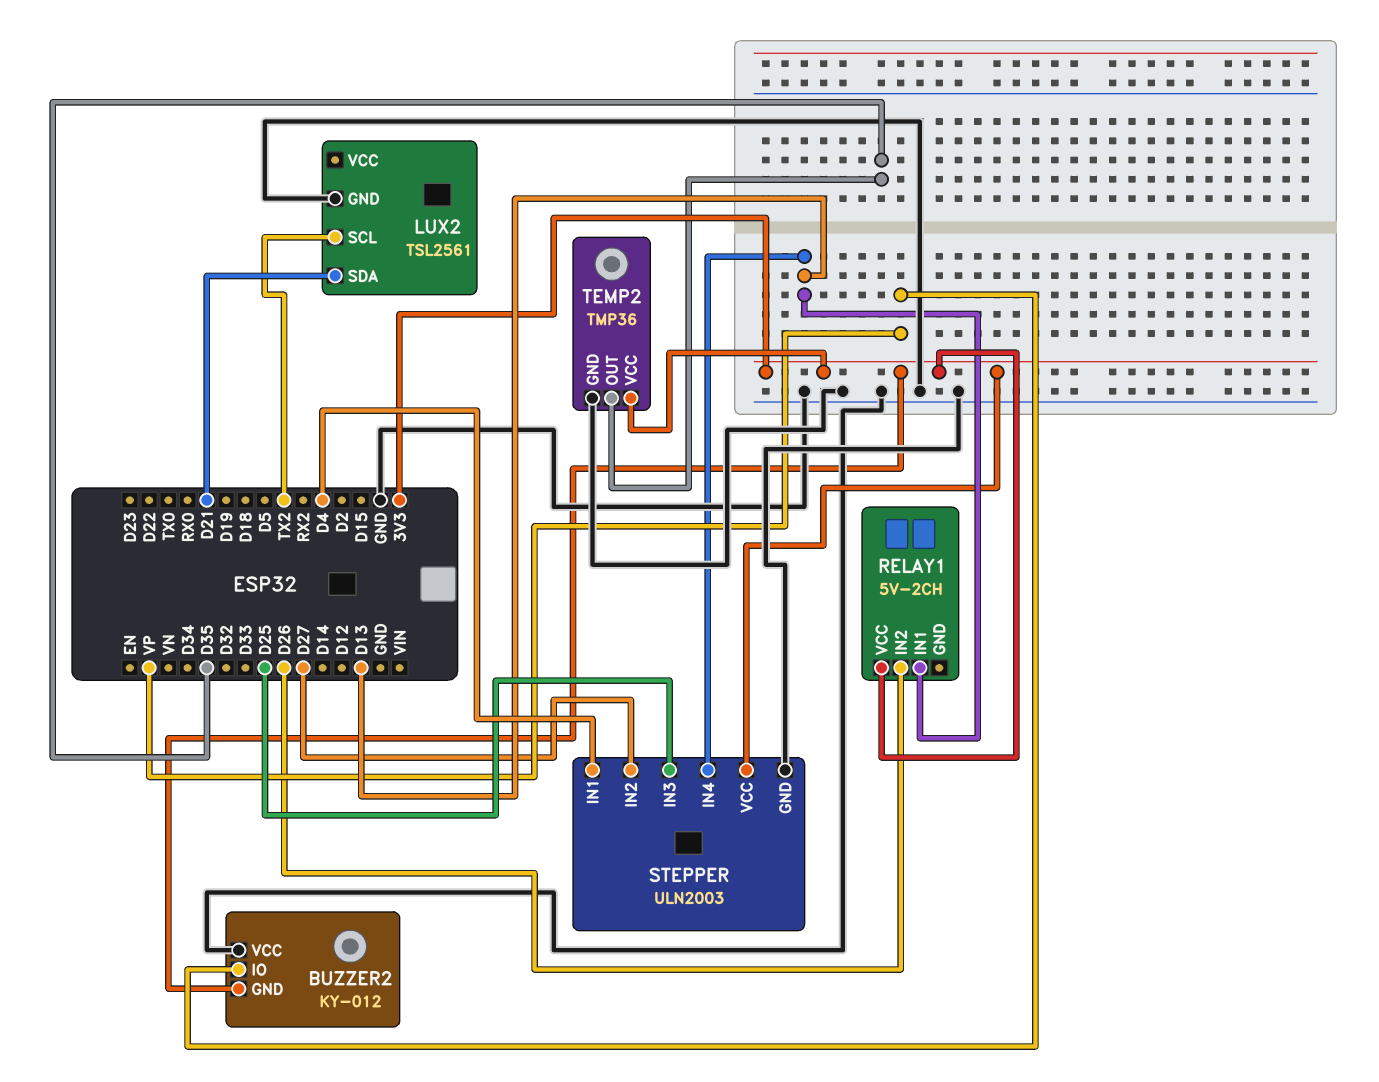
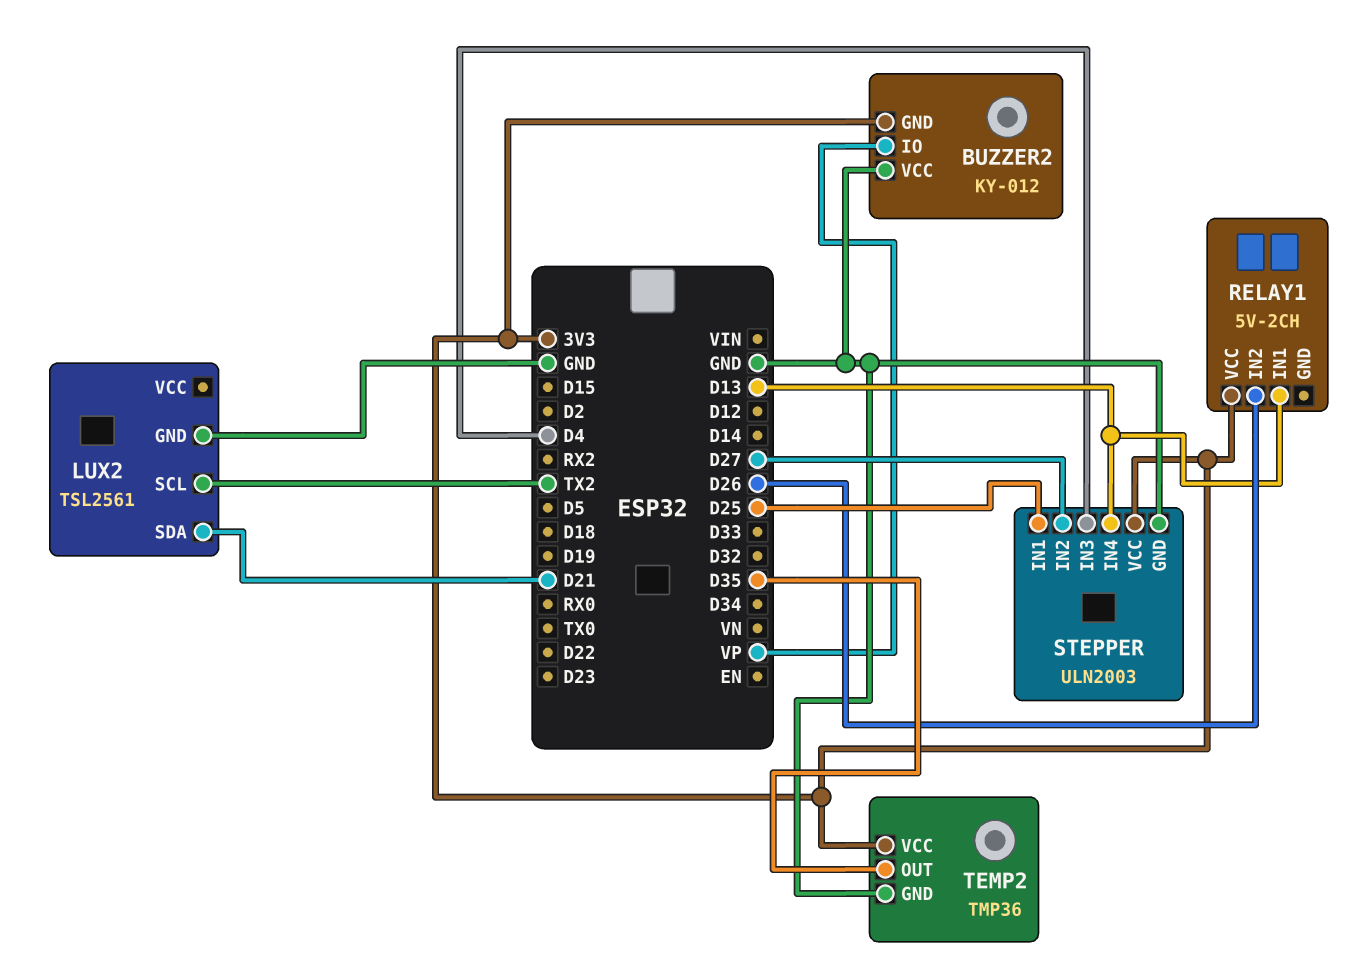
STEPPER pin IN1: D4 -> D25
STEPPER pin IN3: D25 -> D4

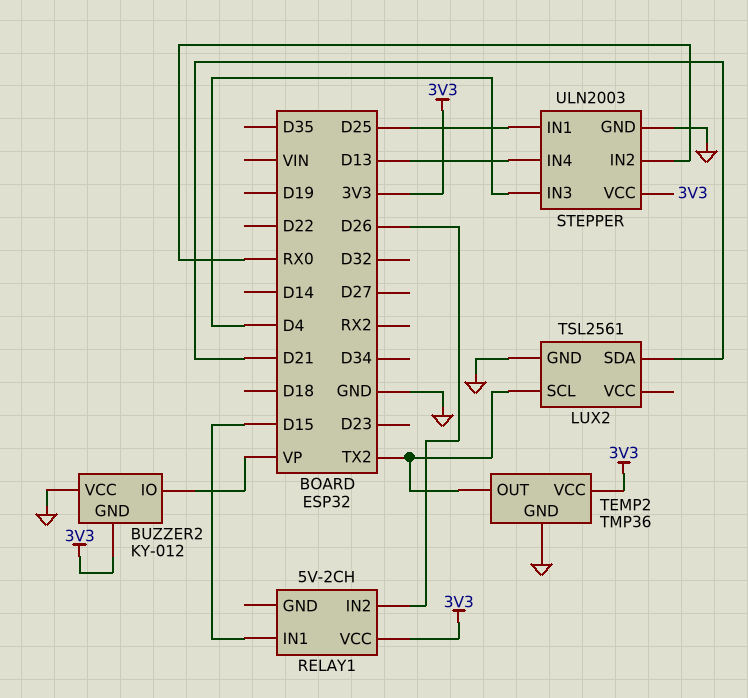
RELAY1 pin IN1: D13 -> D15
STEPPER pin IN2: D27 -> RX0
TEMP2 pin OUT: D35 -> TX2

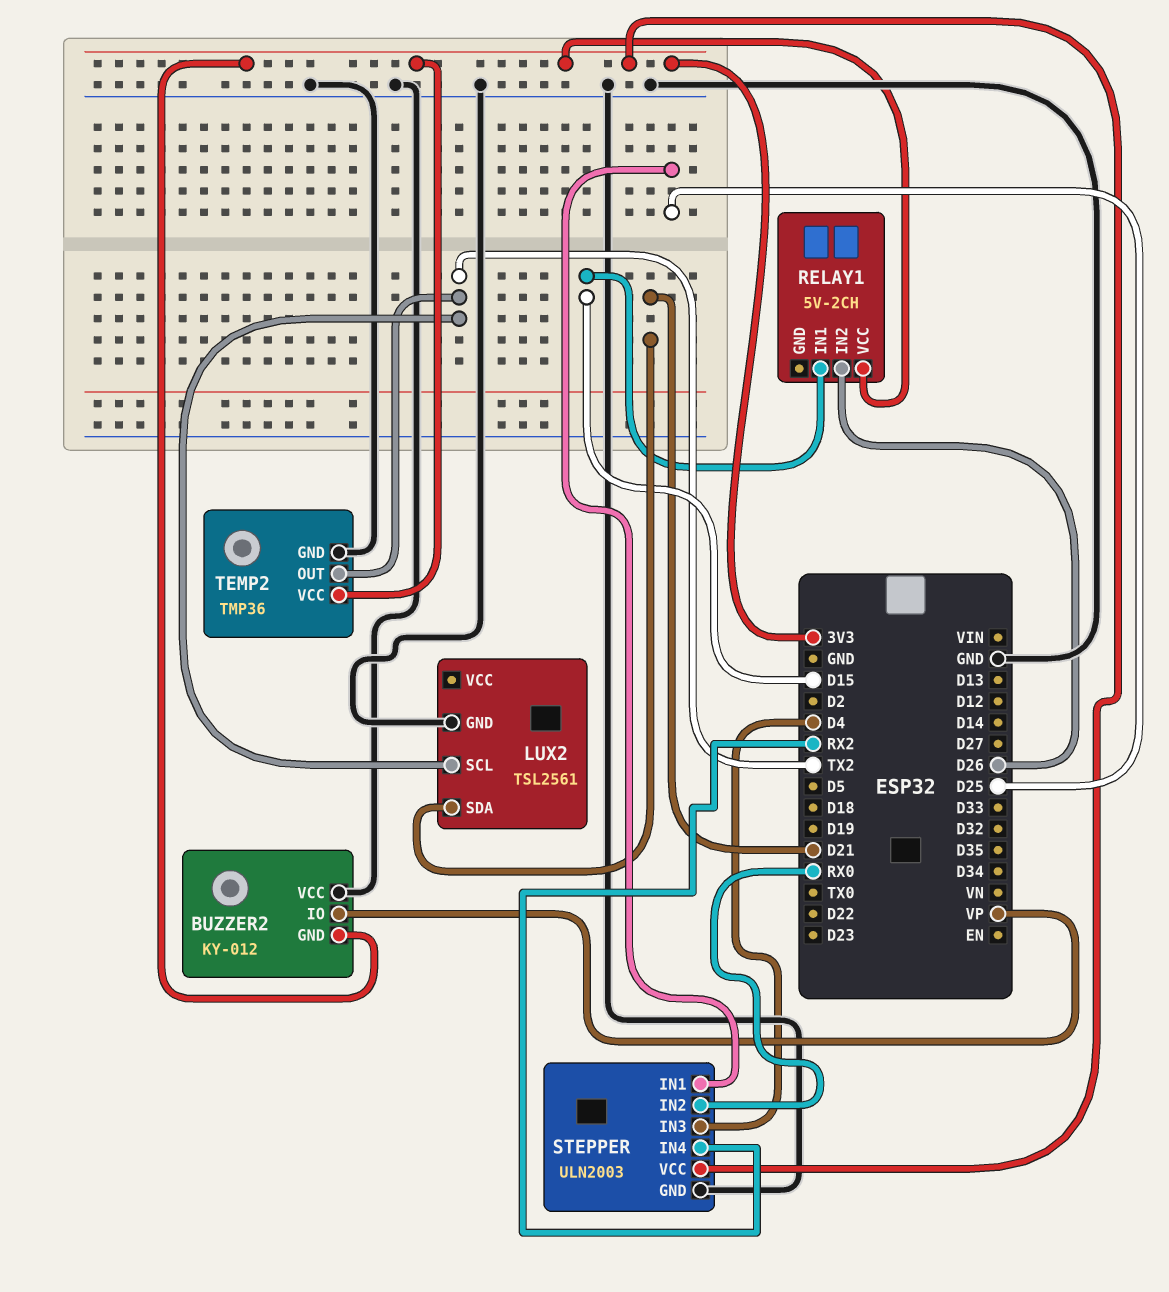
STEPPER pin IN4: D13 -> RX2

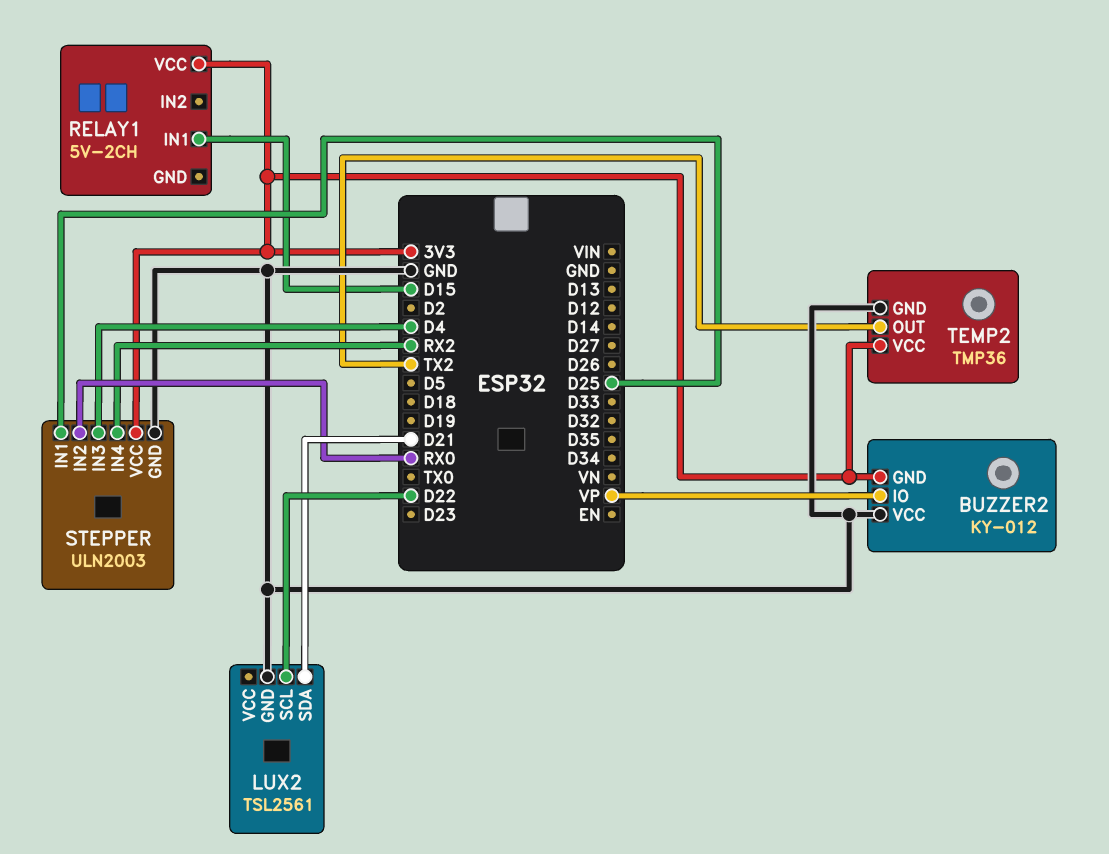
LUX2 pin SCL: TX2 -> D22
RELAY1 pin IN2: D26 -> none

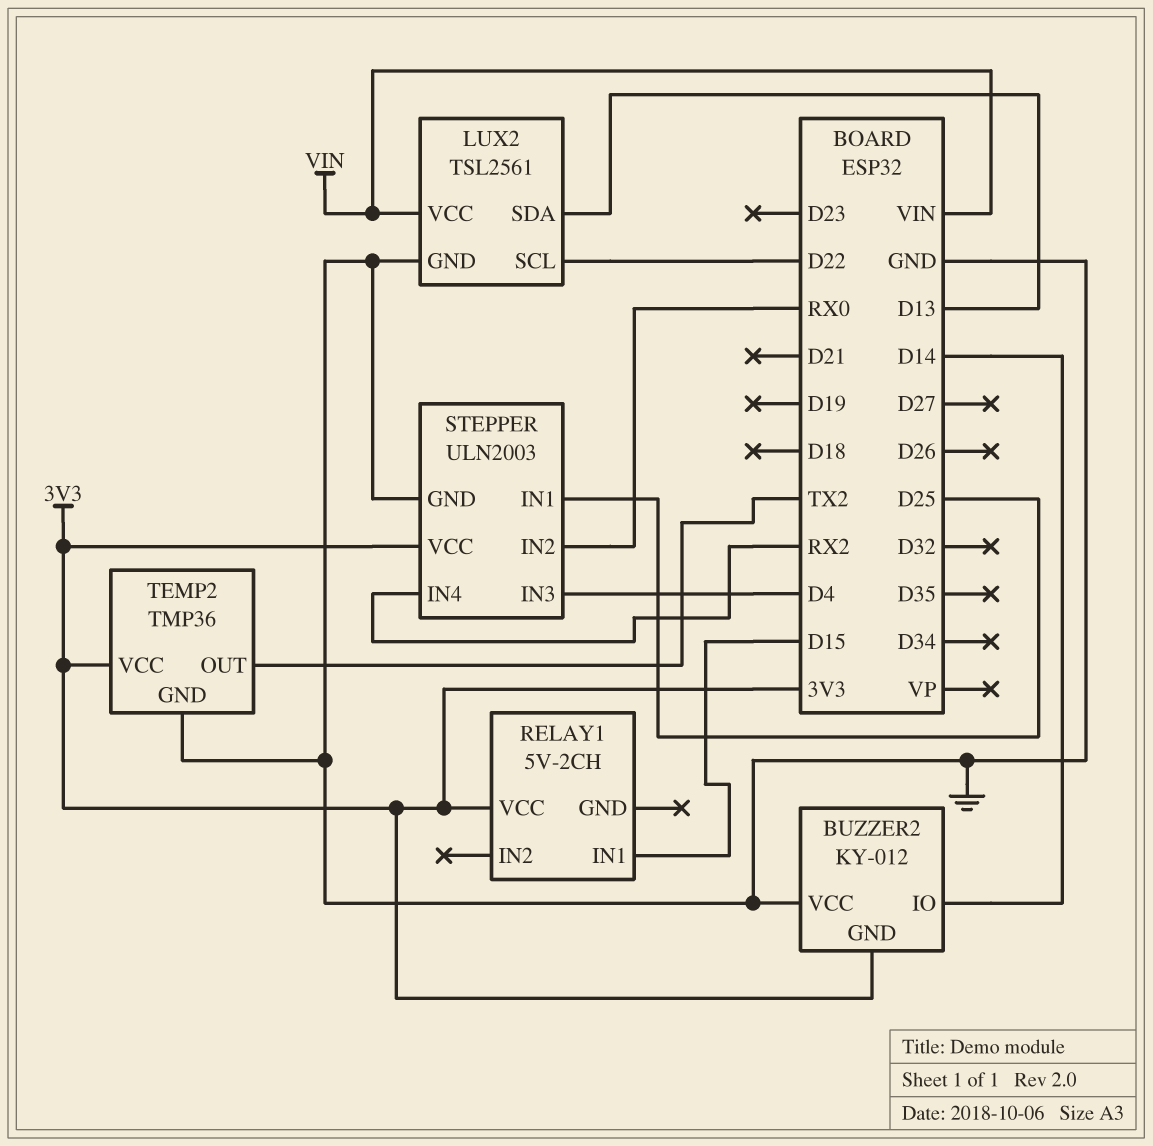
BUZZER2 pin IO: VP -> D14
LUX2 pin SDA: D21 -> D13
LUX2 pin VCC: none -> VIN

